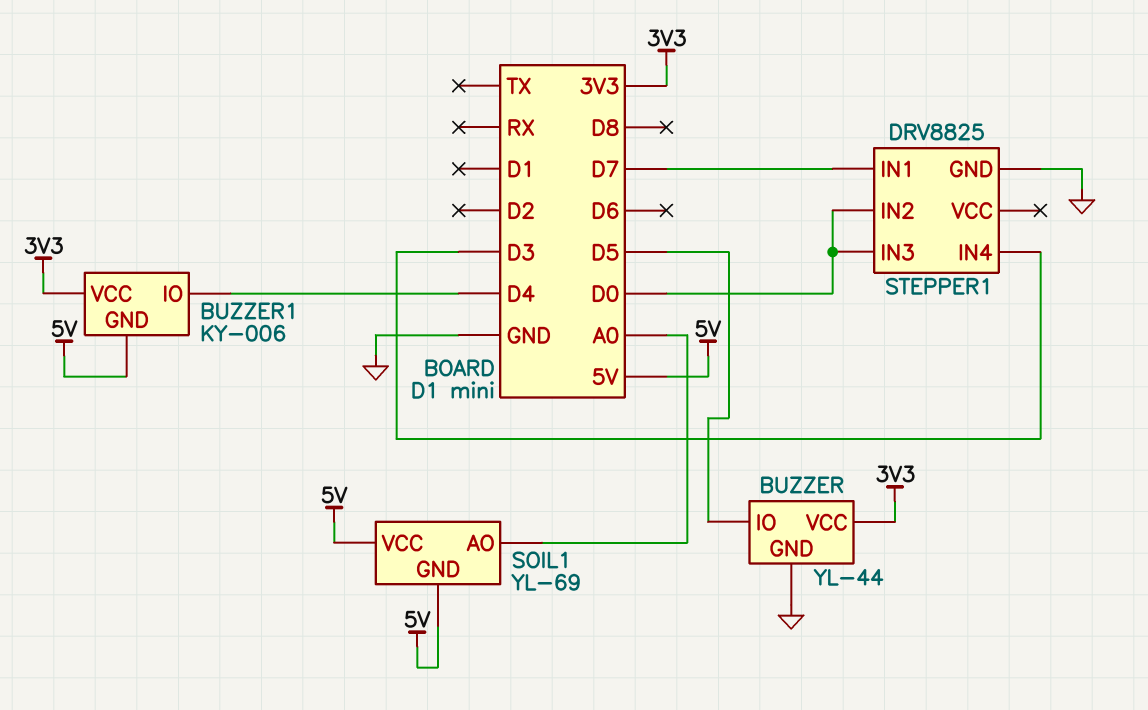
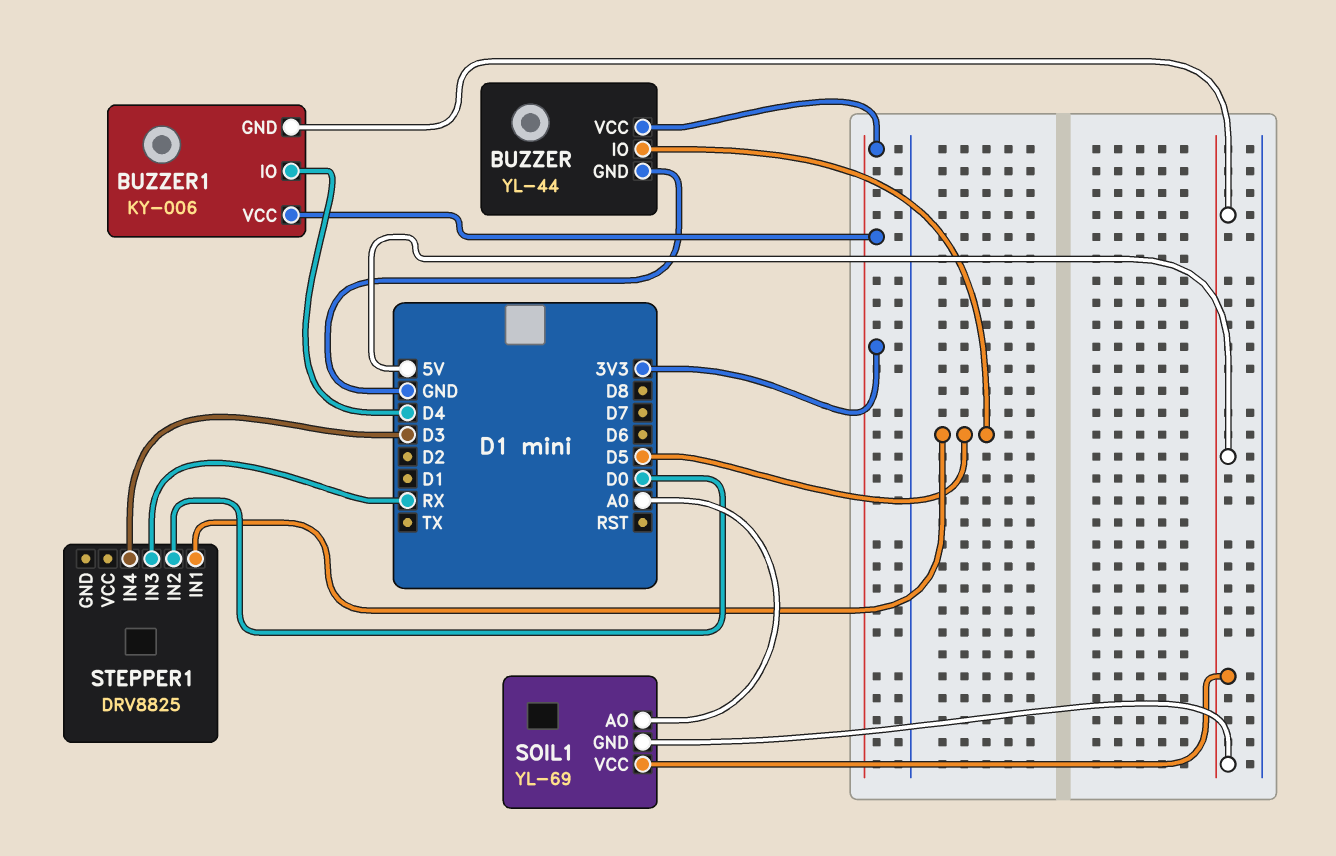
STEPPER1 pin GND: GND -> none
STEPPER1 pin IN1: D7 -> D5
STEPPER1 pin IN3: D0 -> RX

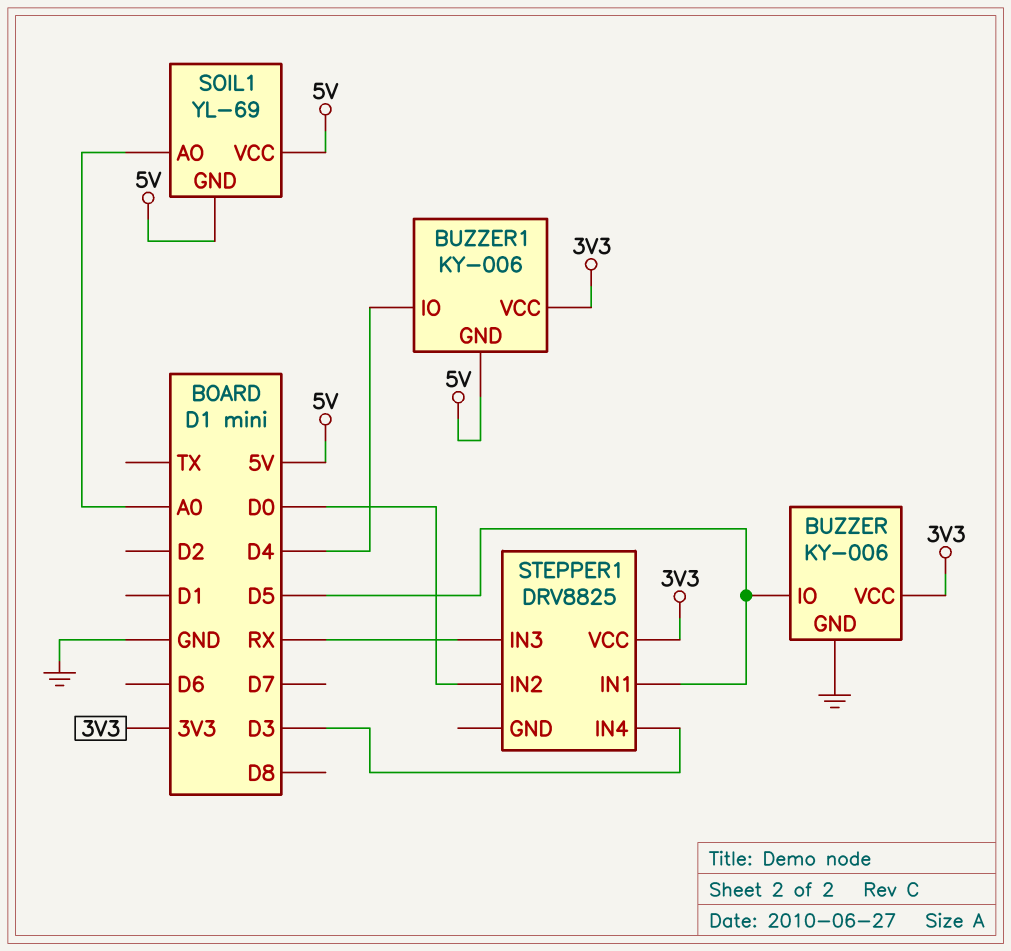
BUZZER: YL-44 -> KY-006
STEPPER1 pin VCC: none -> 3V3

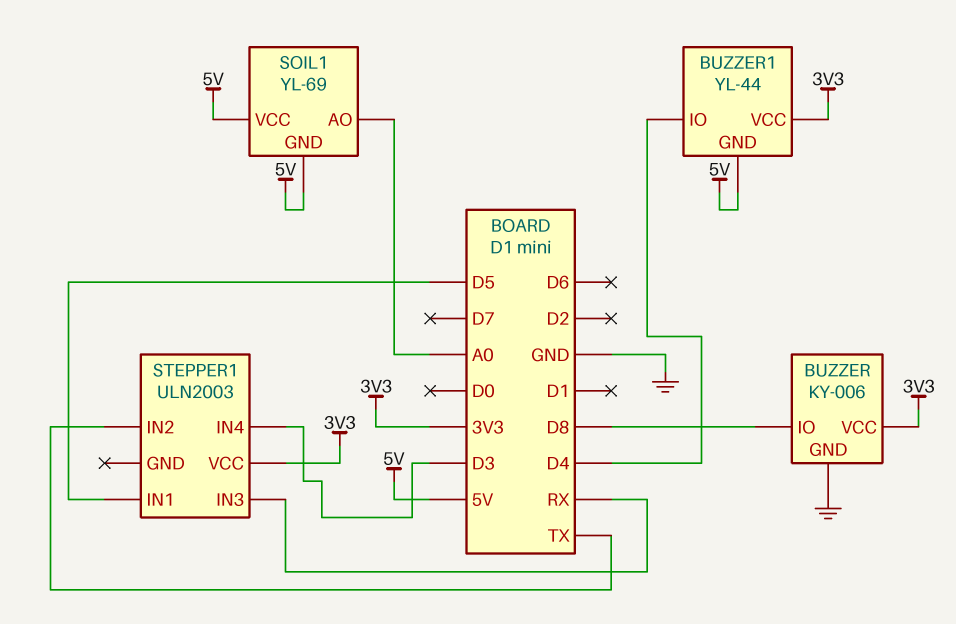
BUZZER pin IO: D5 -> D8
BUZZER1: KY-006 -> YL-44
STEPPER1: DRV8825 -> ULN2003
STEPPER1 pin IN2: D0 -> TX

